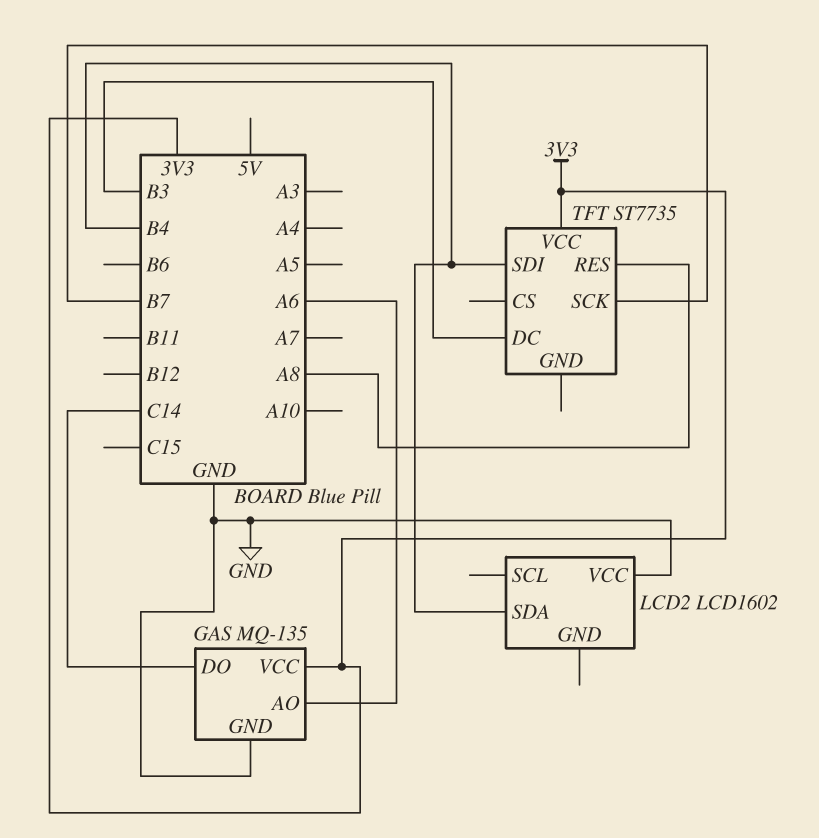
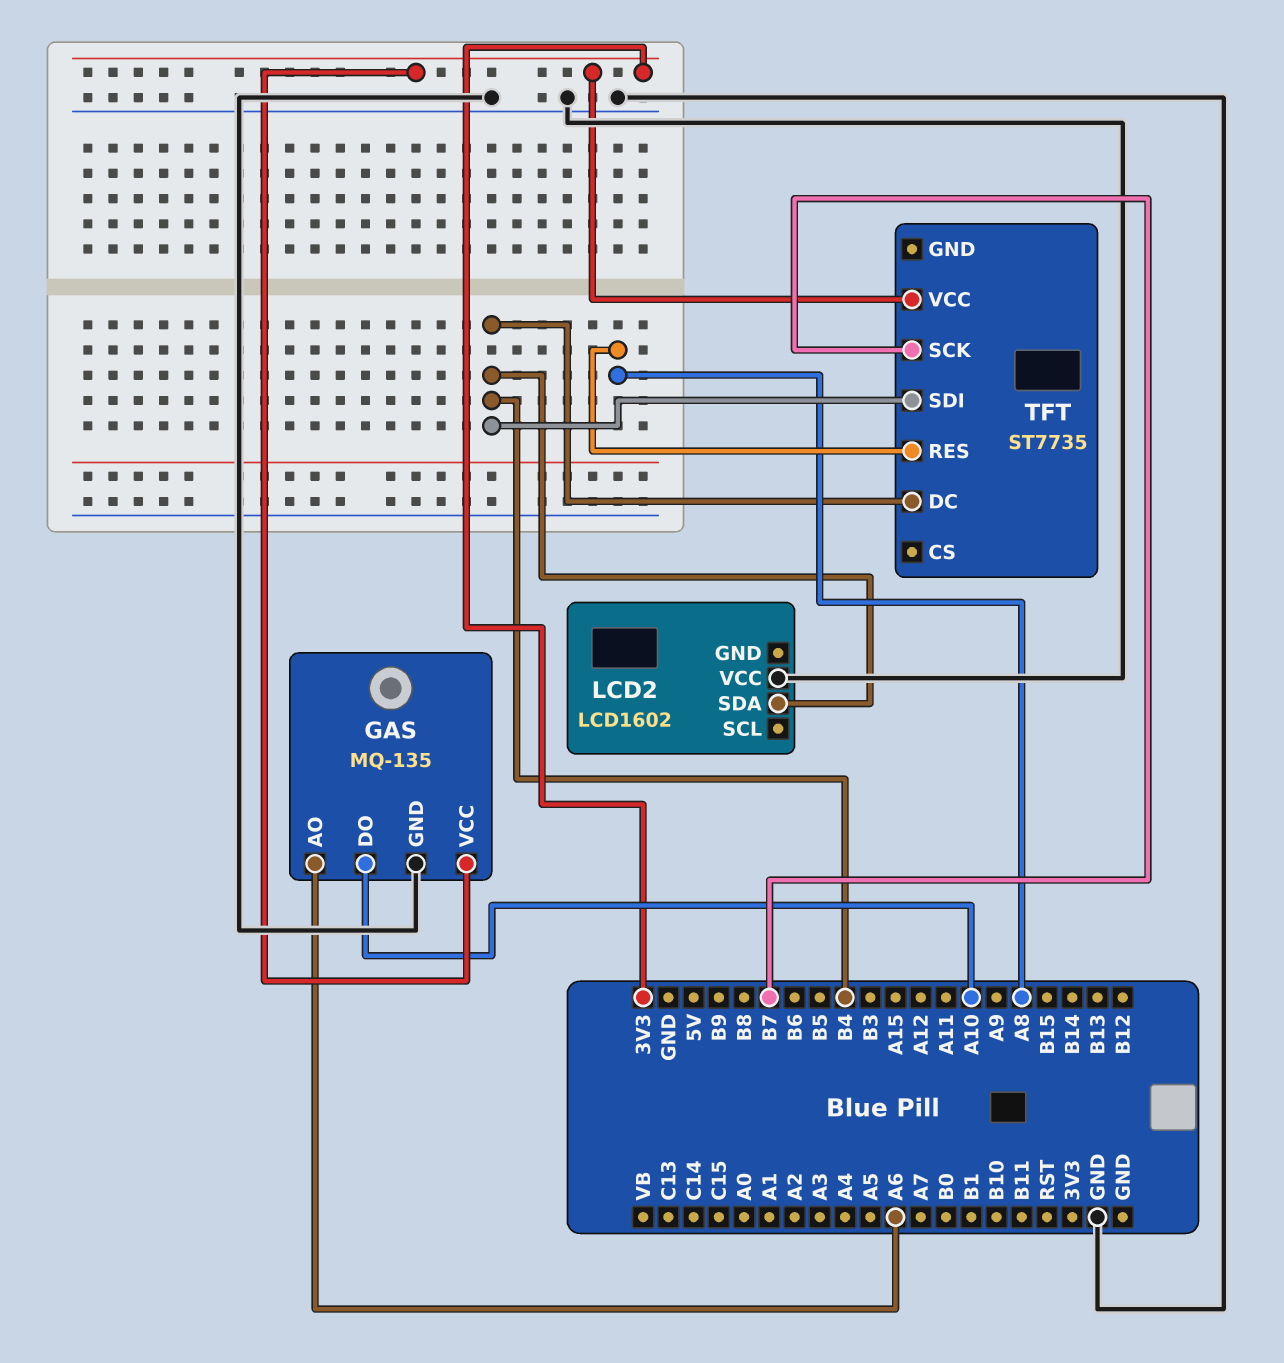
GAS pin DO: C14 -> A10
TFT pin DC: B3 -> B4

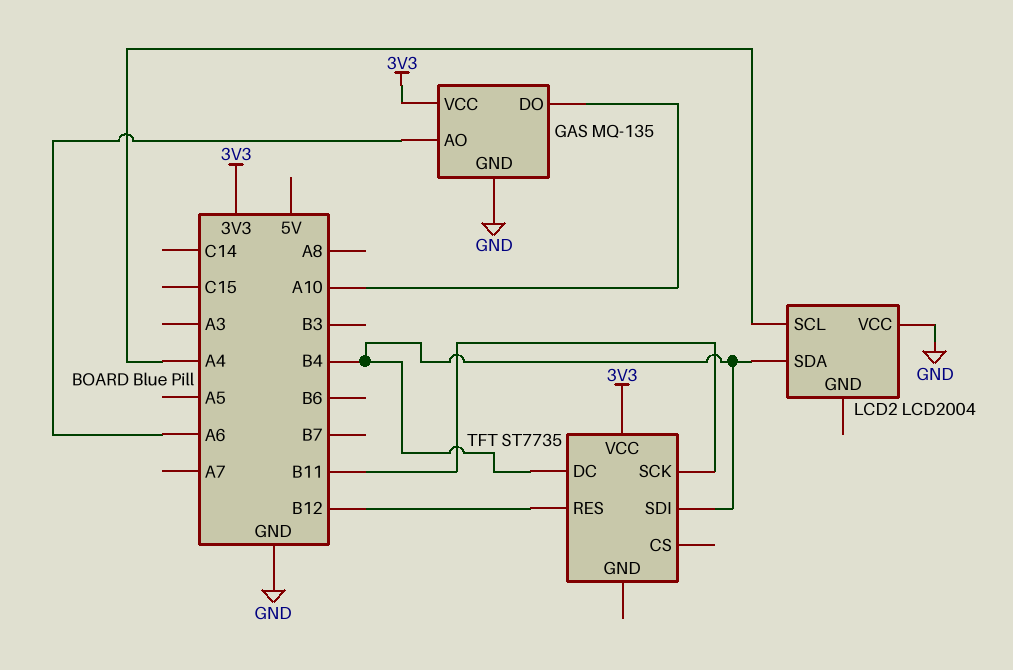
LCD2: LCD1602 -> LCD2004
LCD2 pin SCL: none -> A4
TFT pin RES: A8 -> B12
TFT pin SCK: B7 -> B11

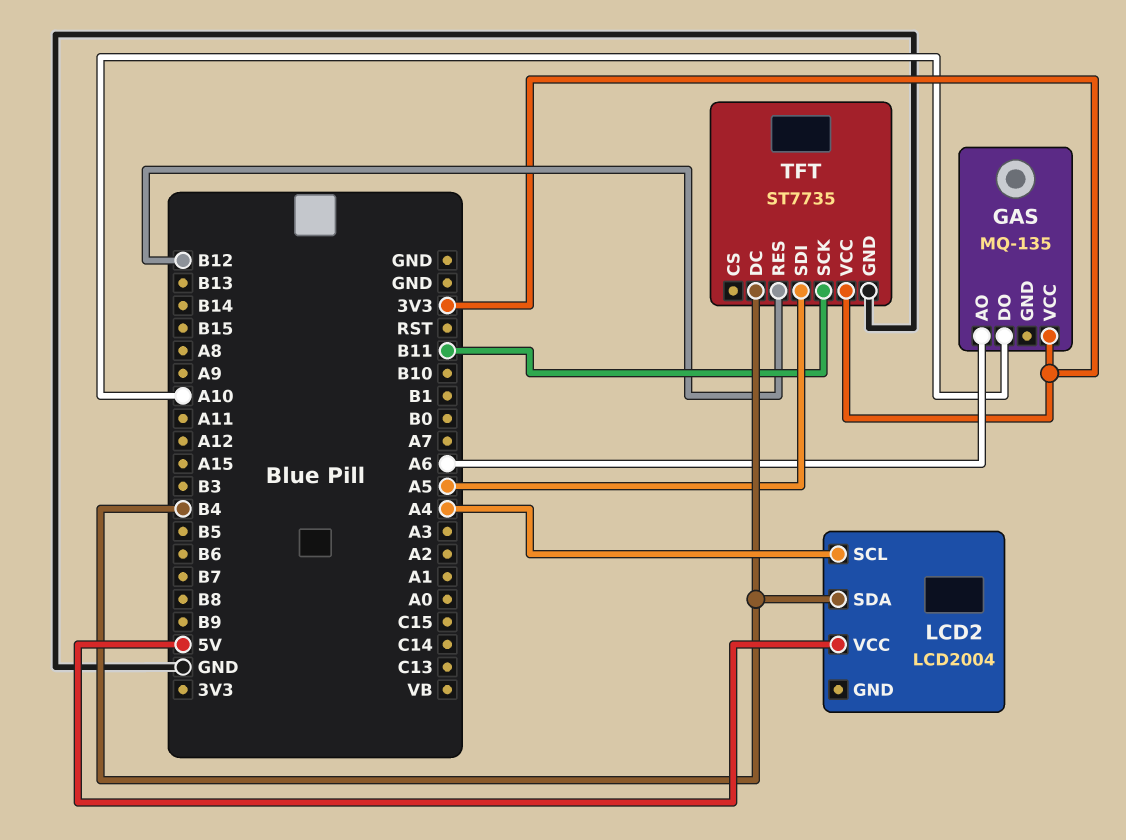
GAS pin GND: GND -> none
LCD2 pin VCC: GND -> 5V
TFT pin GND: none -> GND
TFT pin SDI: B4 -> A5

